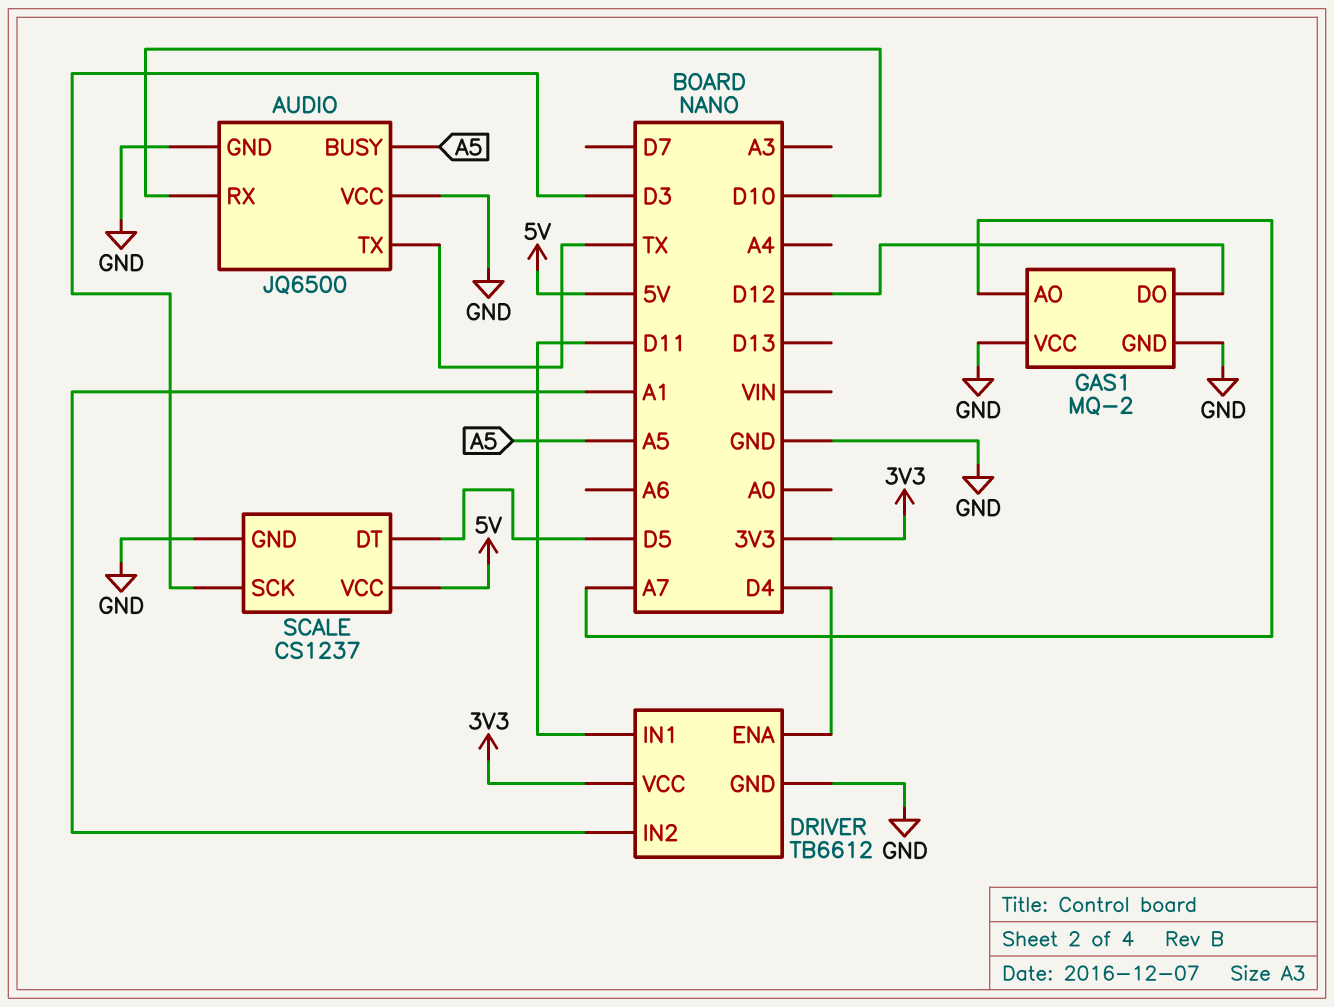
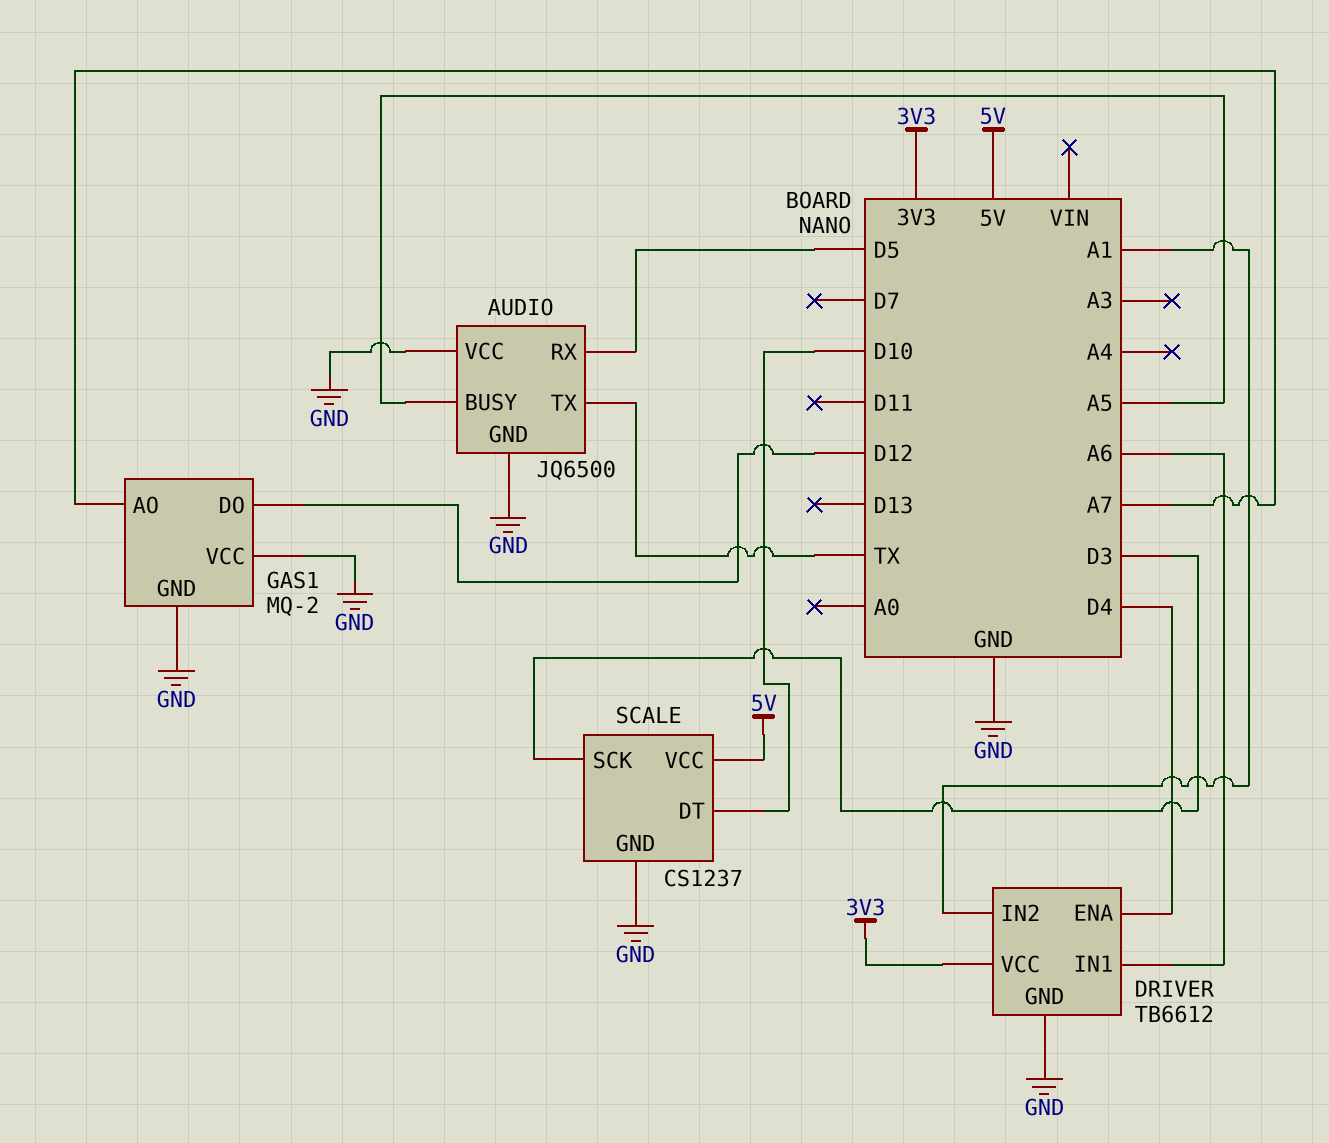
AUDIO pin RX: D10 -> D5
DRIVER pin IN1: D11 -> A6
SCALE pin DT: D5 -> D10

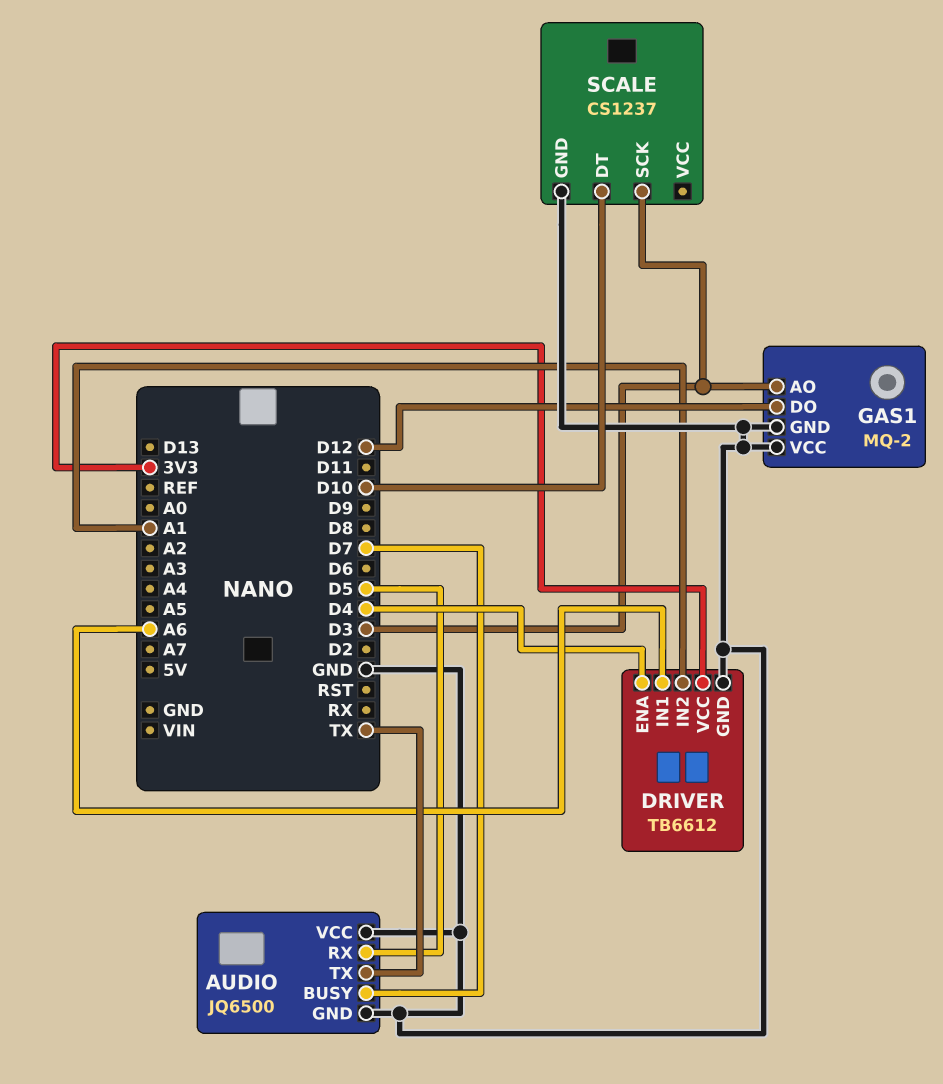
AUDIO pin BUSY: A5 -> D7
GAS1 pin AO: A7 -> D3
SCALE pin VCC: 5V -> none

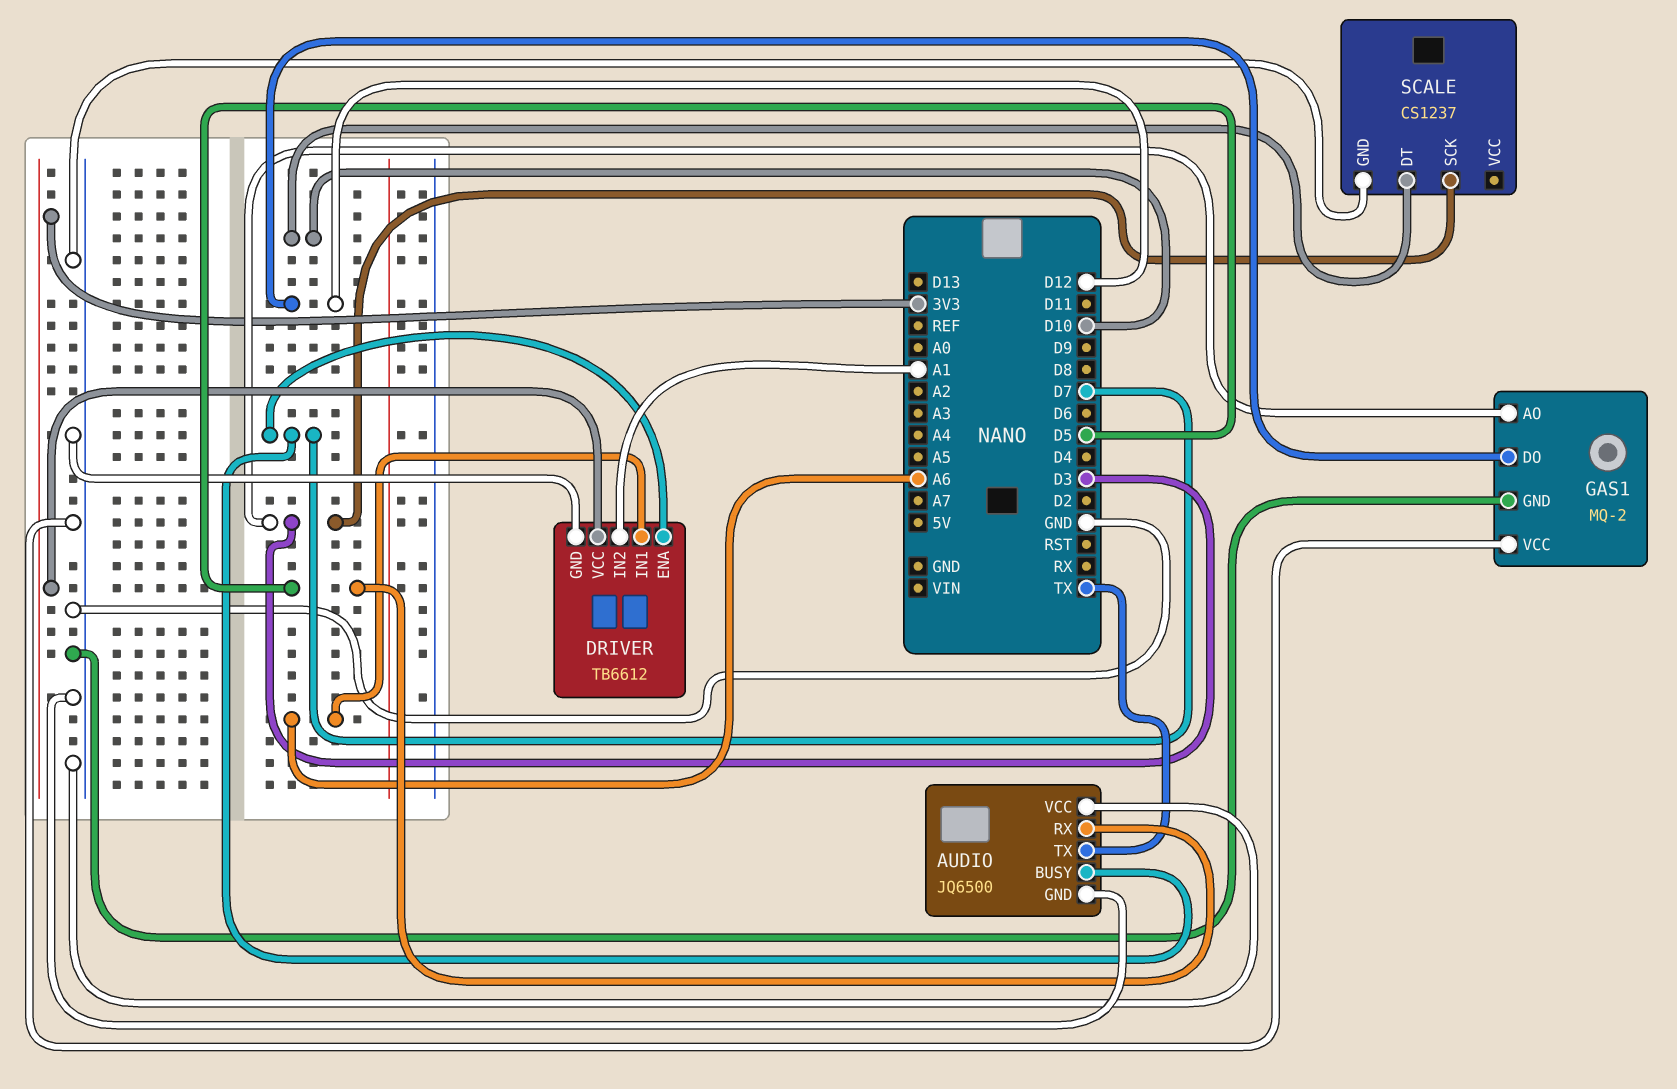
DRIVER pin ENA: D4 -> D7

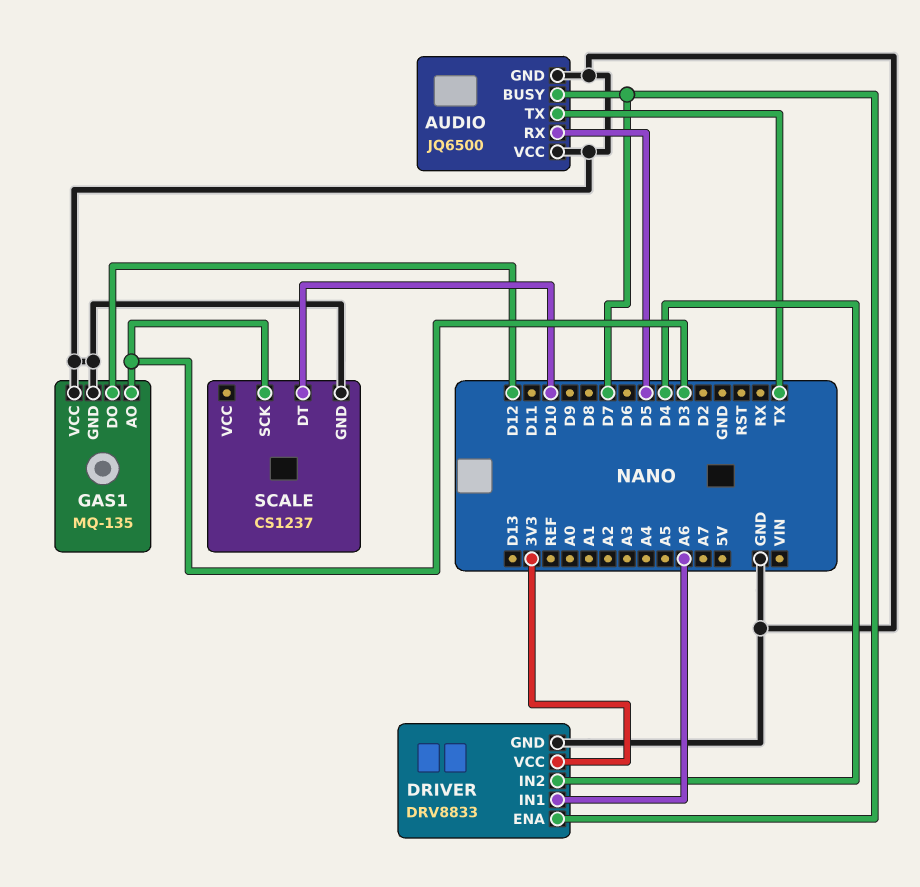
DRIVER: TB6612 -> DRV8833
DRIVER pin IN2: A1 -> D4
GAS1: MQ-2 -> MQ-135

